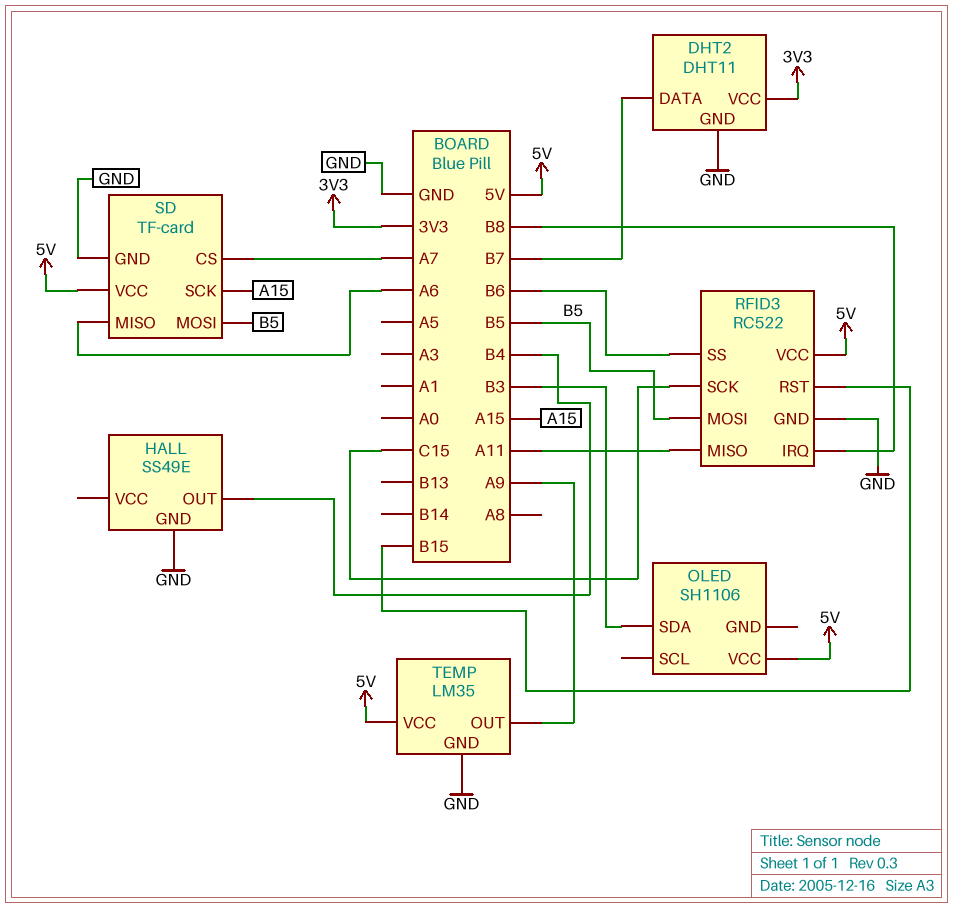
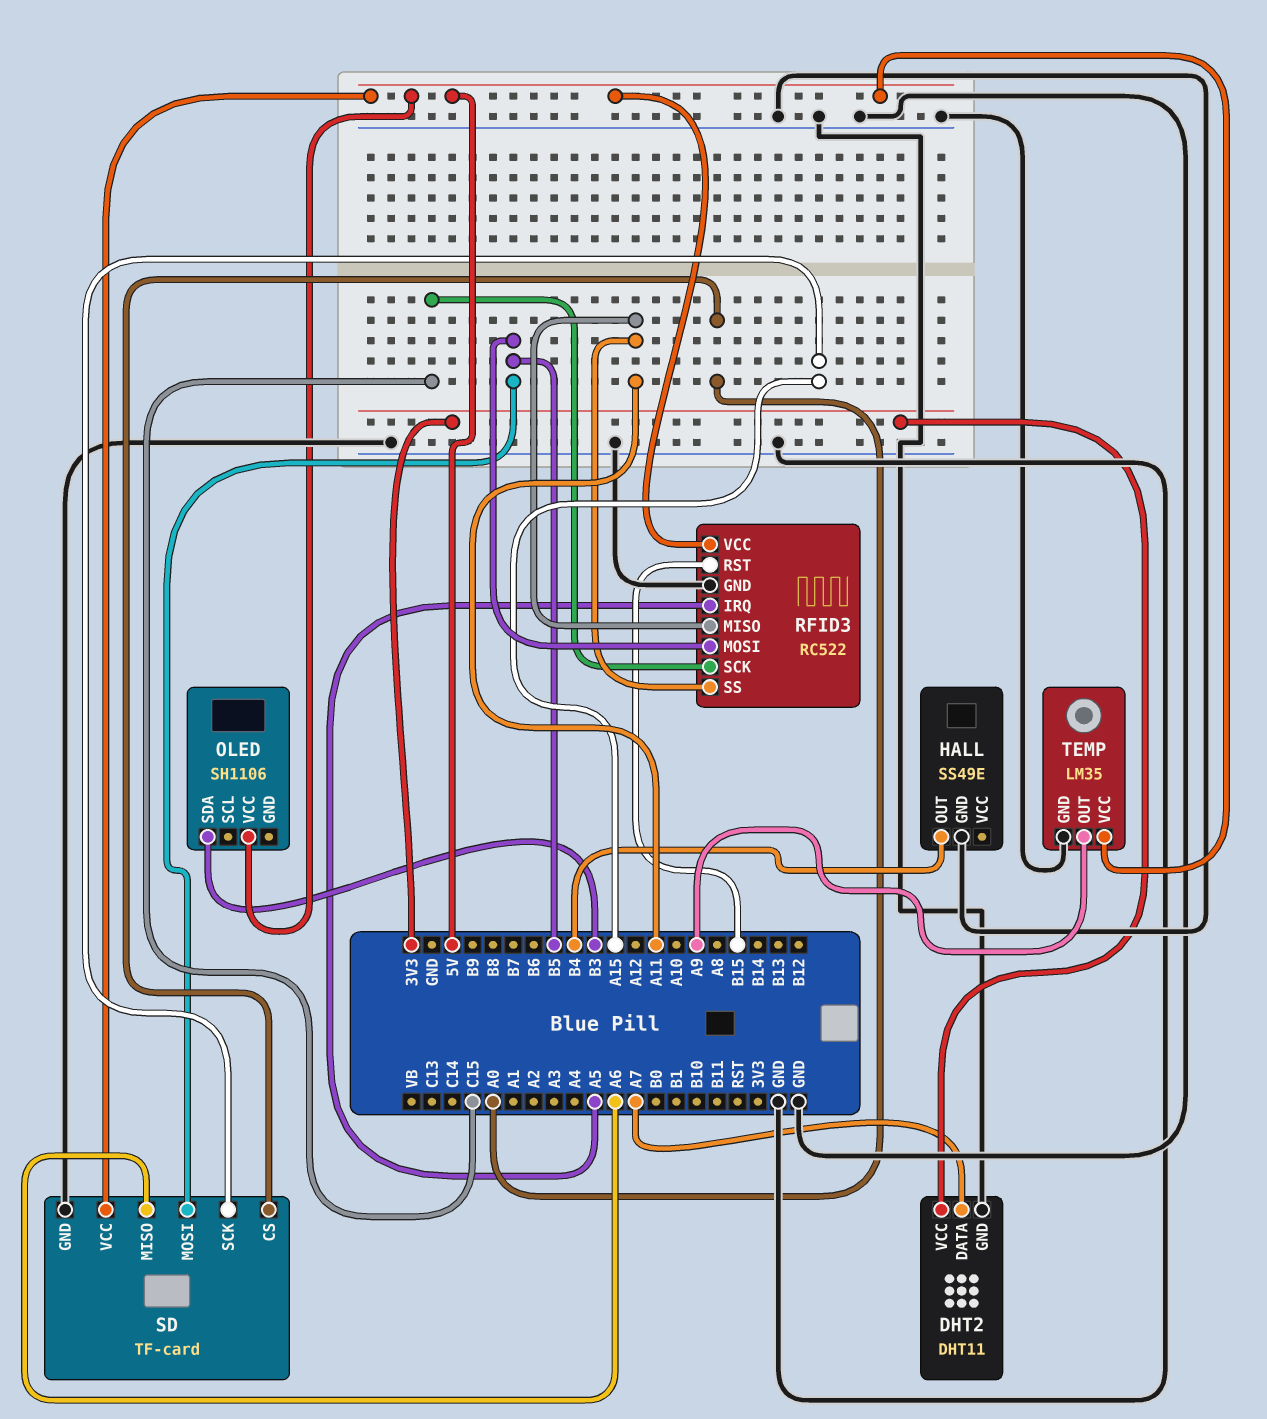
DHT2 pin DATA: B7 -> A7
RFID3 pin IRQ: B8 -> A5
RFID3 pin SS: B6 -> A11
SD pin CS: A7 -> A0

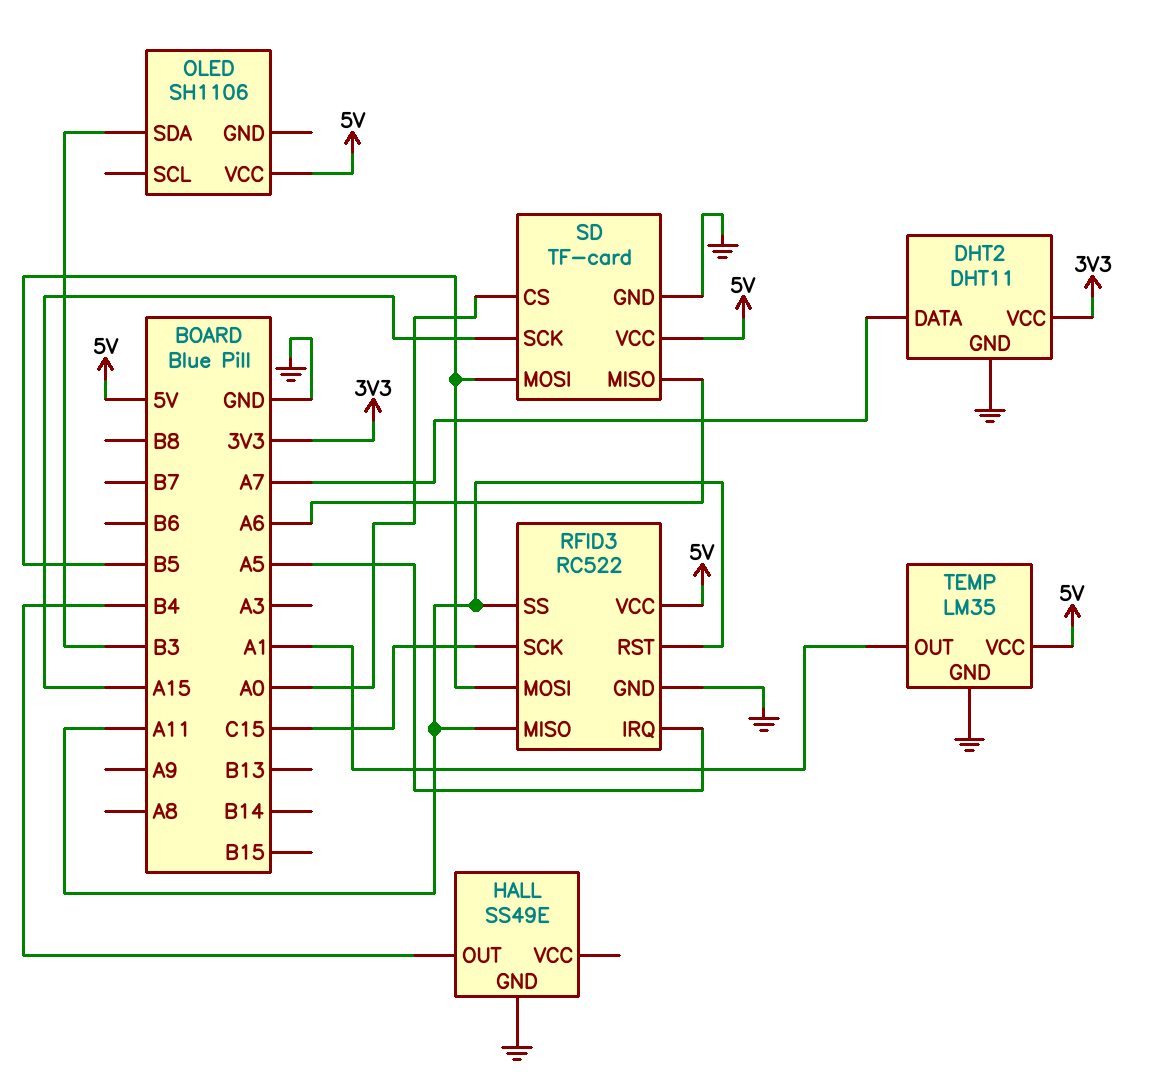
RFID3 pin RST: B15 -> A11
TEMP pin OUT: A9 -> A1

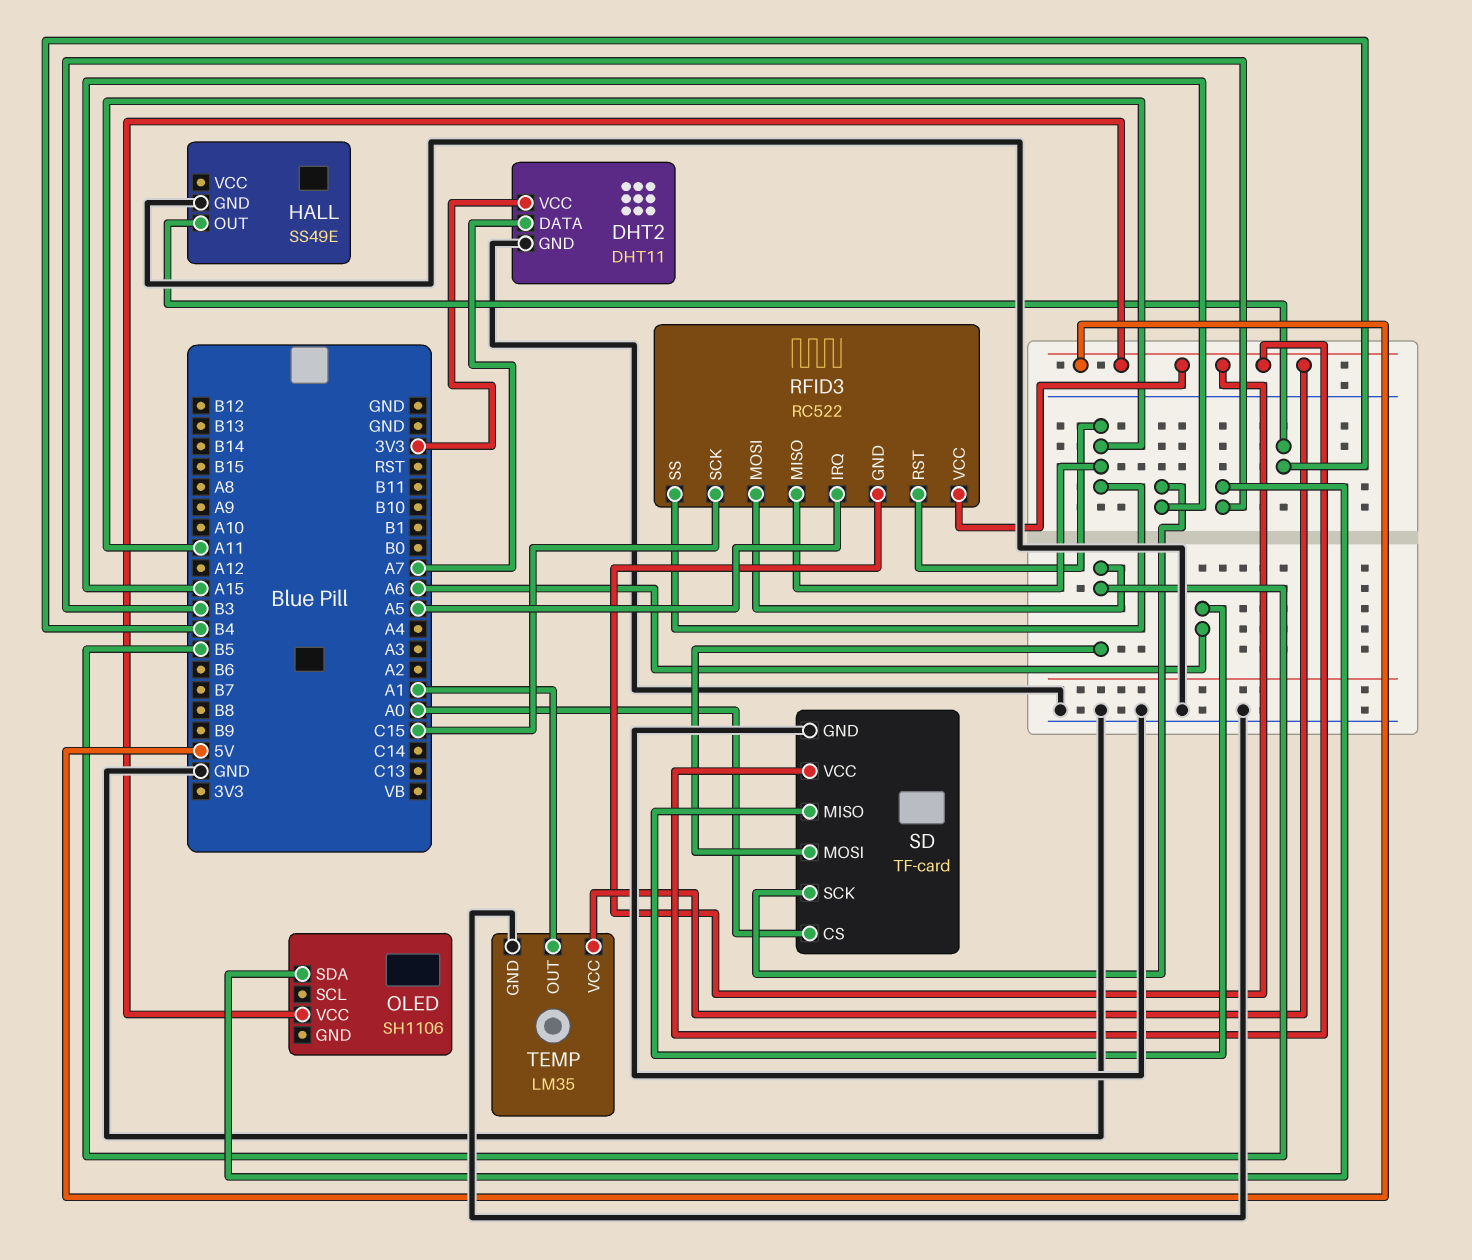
RFID3 pin GND: GND -> 5V

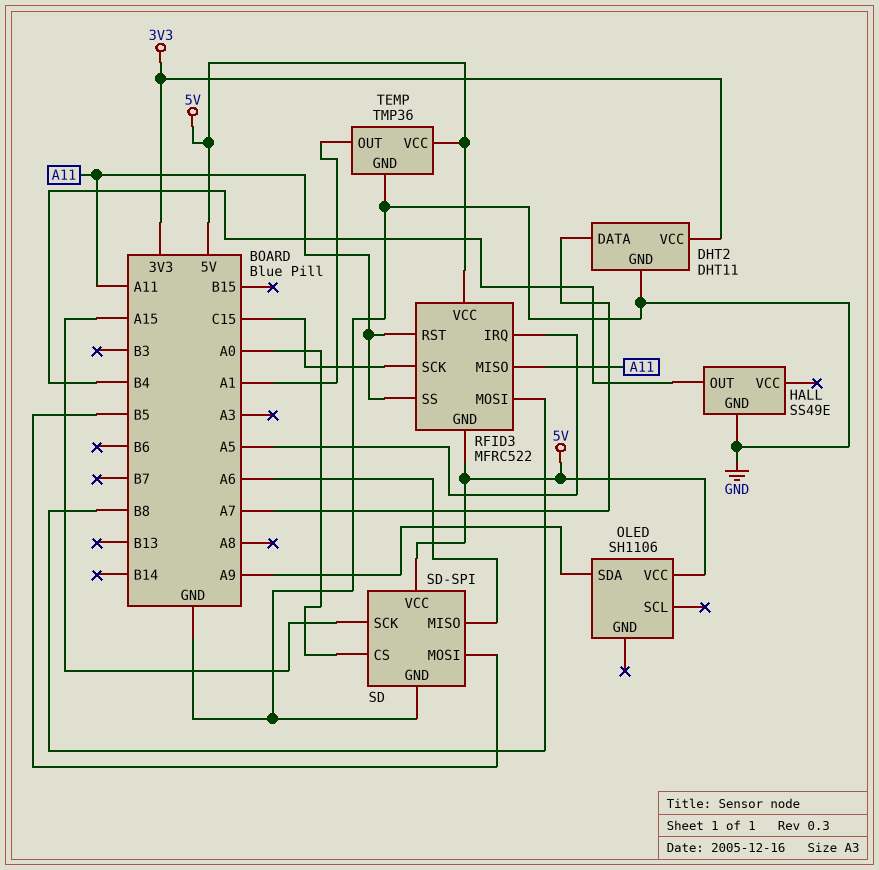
OLED pin SDA: B3 -> A9
RFID3: RC522 -> MFRC522
RFID3 pin MOSI: B5 -> B8
SD: TF-card -> SD-SPI
TEMP: LM35 -> TMP36

